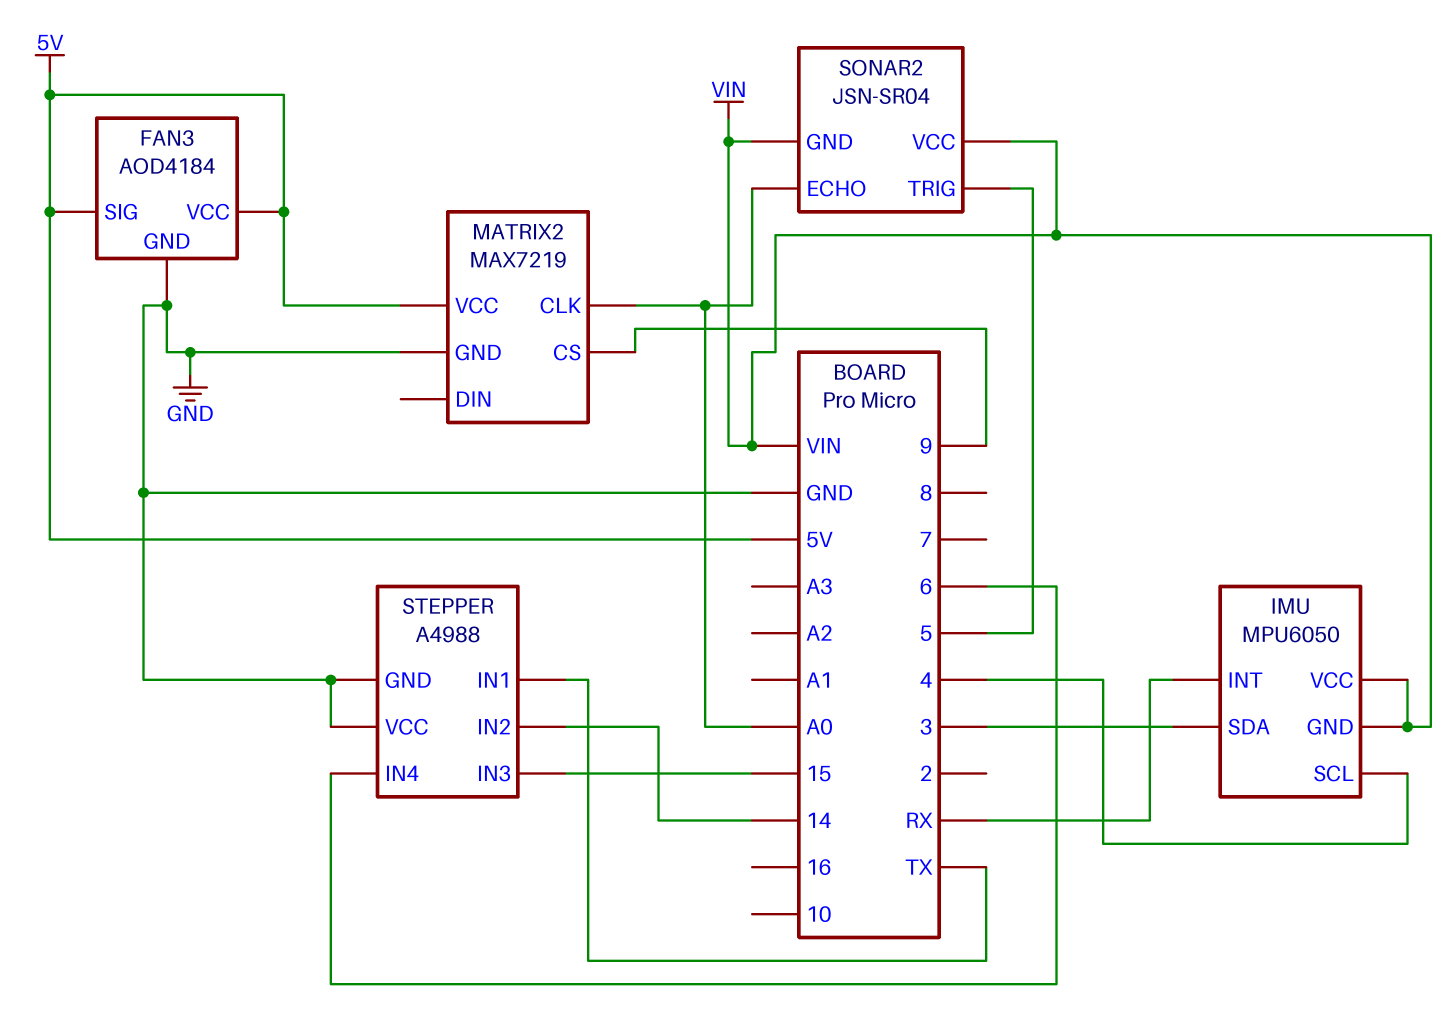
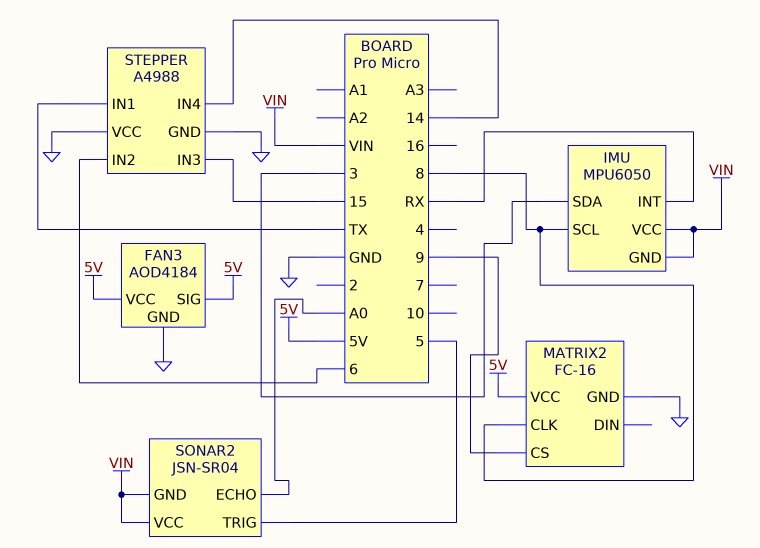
IMU pin SCL: 4 -> 8
MATRIX2: MAX7219 -> FC-16
MATRIX2 pin CLK: A0 -> 8
STEPPER pin IN2: 14 -> 6
STEPPER pin IN4: 6 -> 14

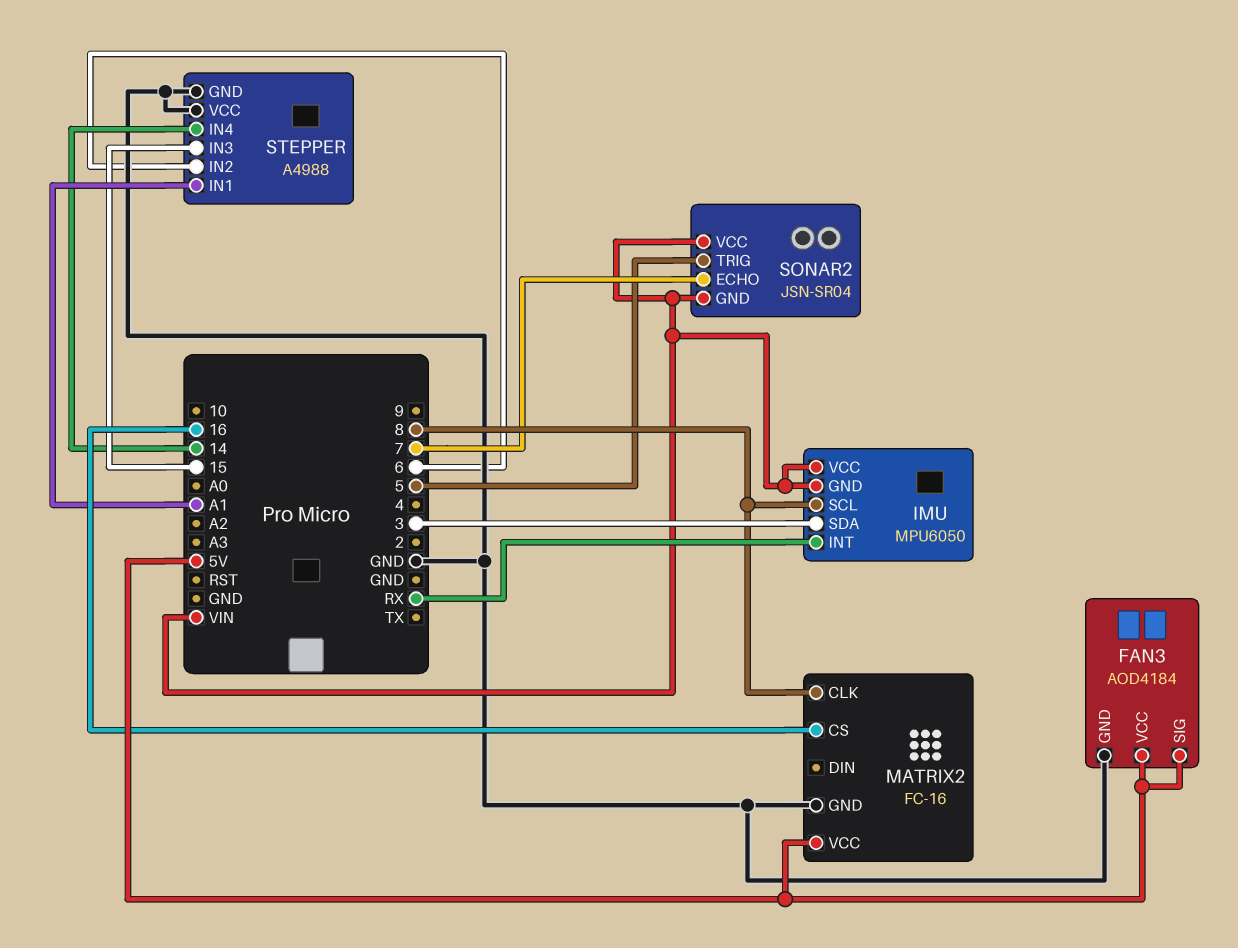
MATRIX2 pin CS: 9 -> 16
SONAR2 pin ECHO: A0 -> 7
STEPPER pin IN1: TX -> A1

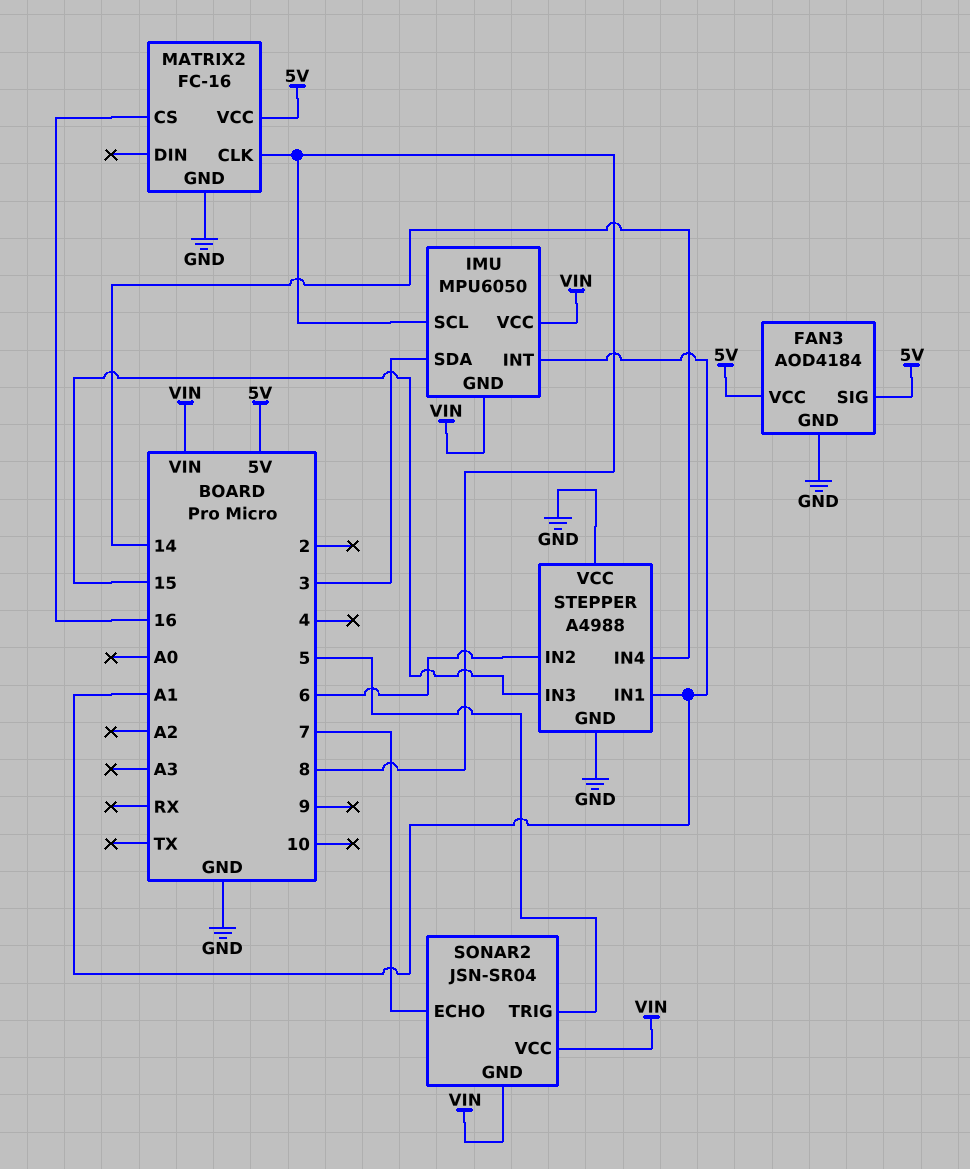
IMU pin INT: RX -> A1

